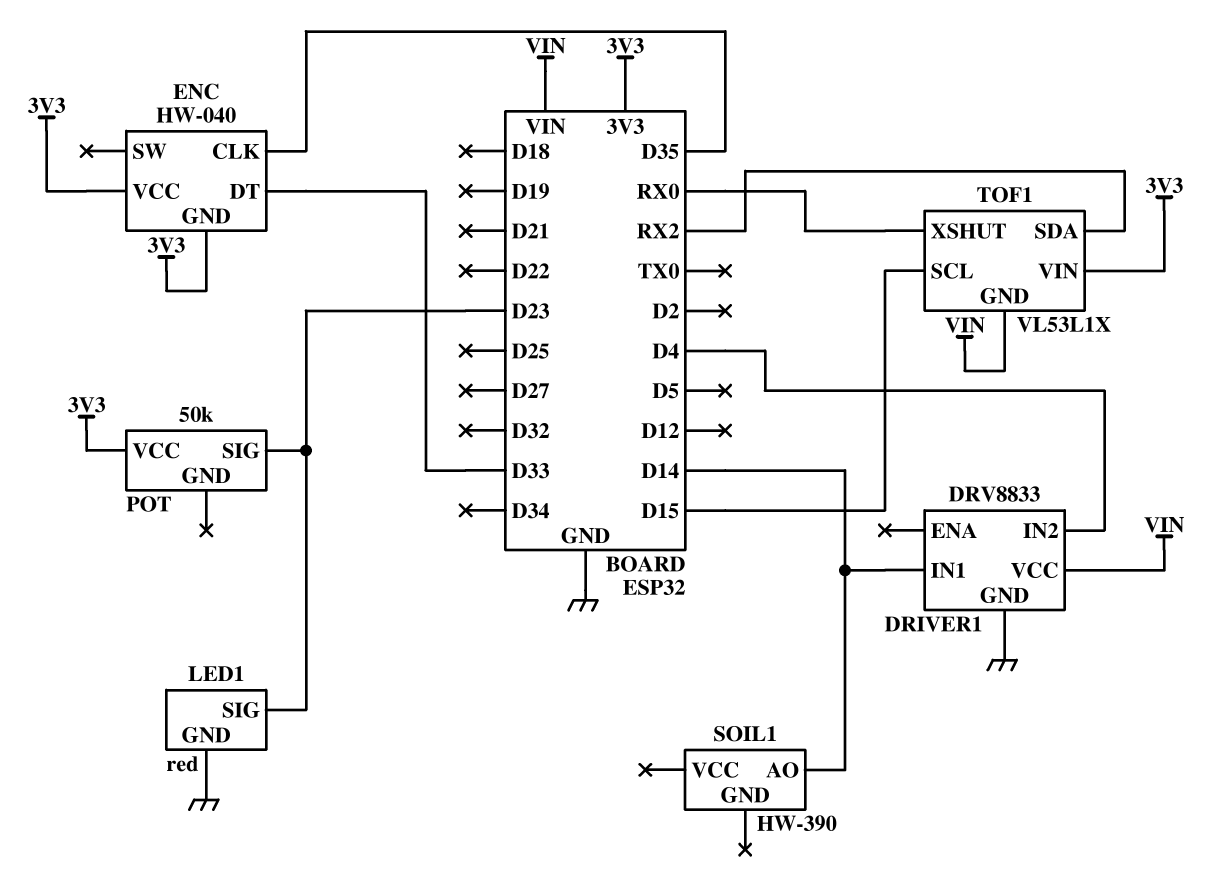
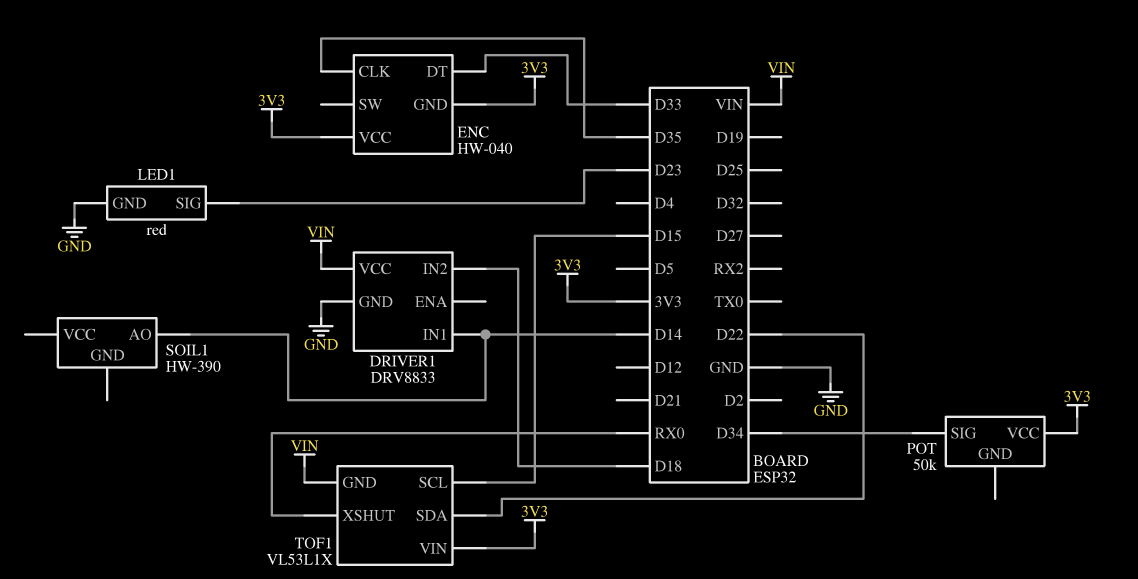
DRIVER1 pin IN2: D4 -> D18
POT pin SIG: D23 -> D34
TOF1 pin SDA: RX2 -> D22

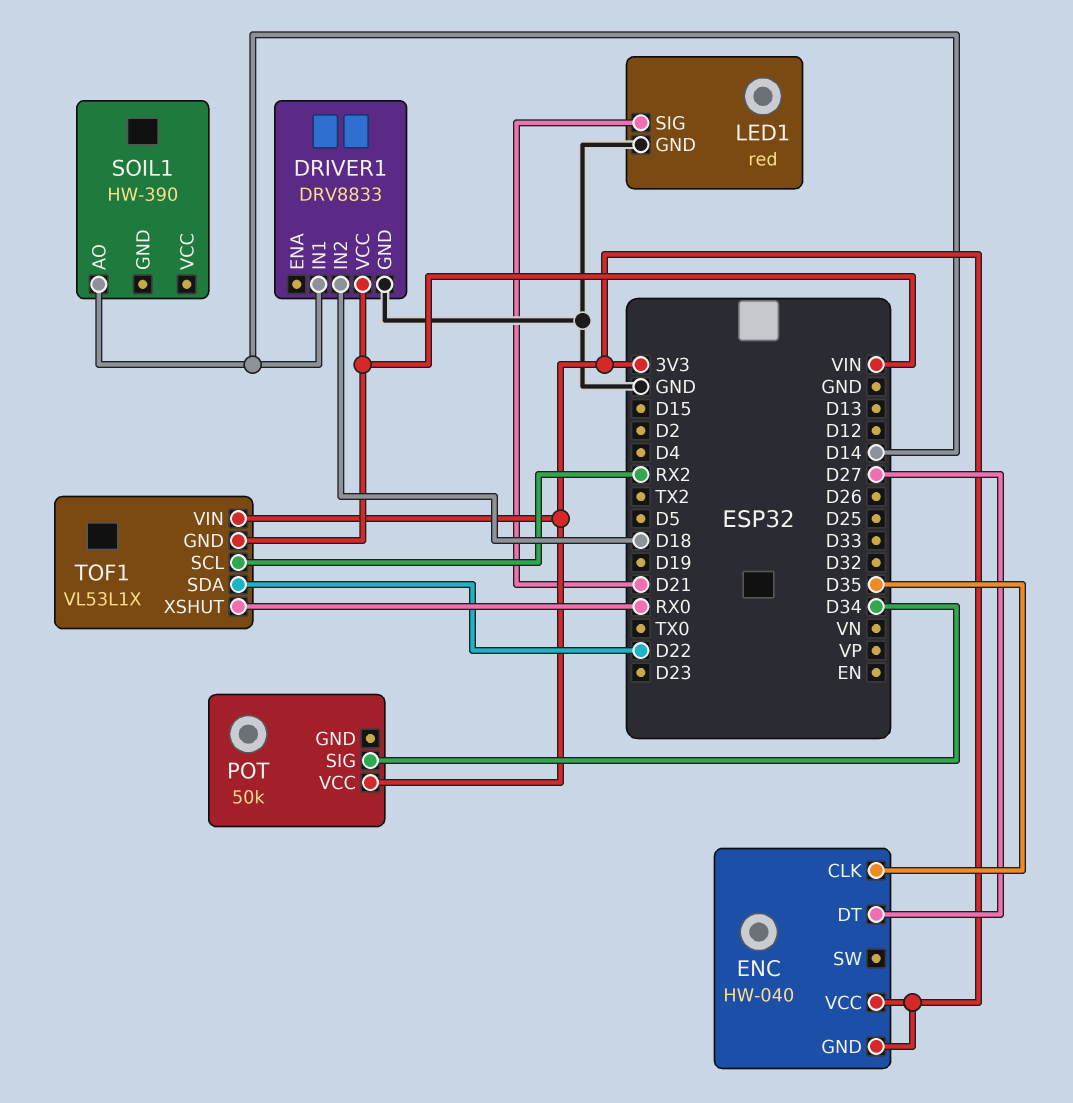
ENC pin DT: D33 -> D27
LED1 pin SIG: D23 -> D21
TOF1 pin SCL: D15 -> RX2

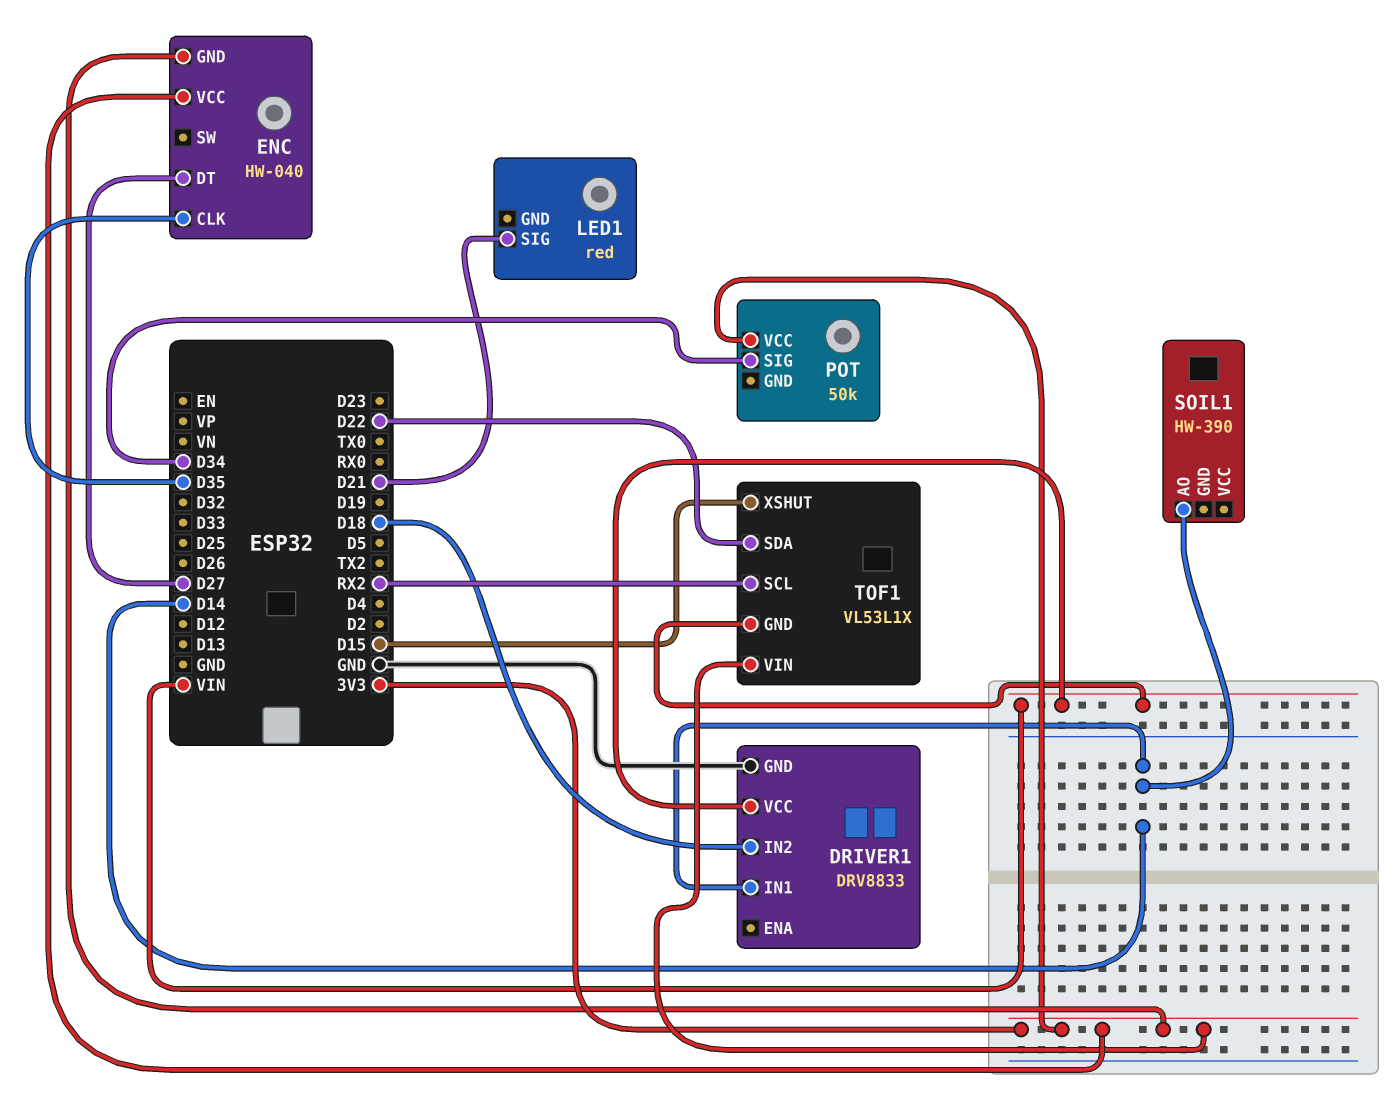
LED1 pin GND: GND -> none
TOF1 pin XSHUT: RX0 -> D15

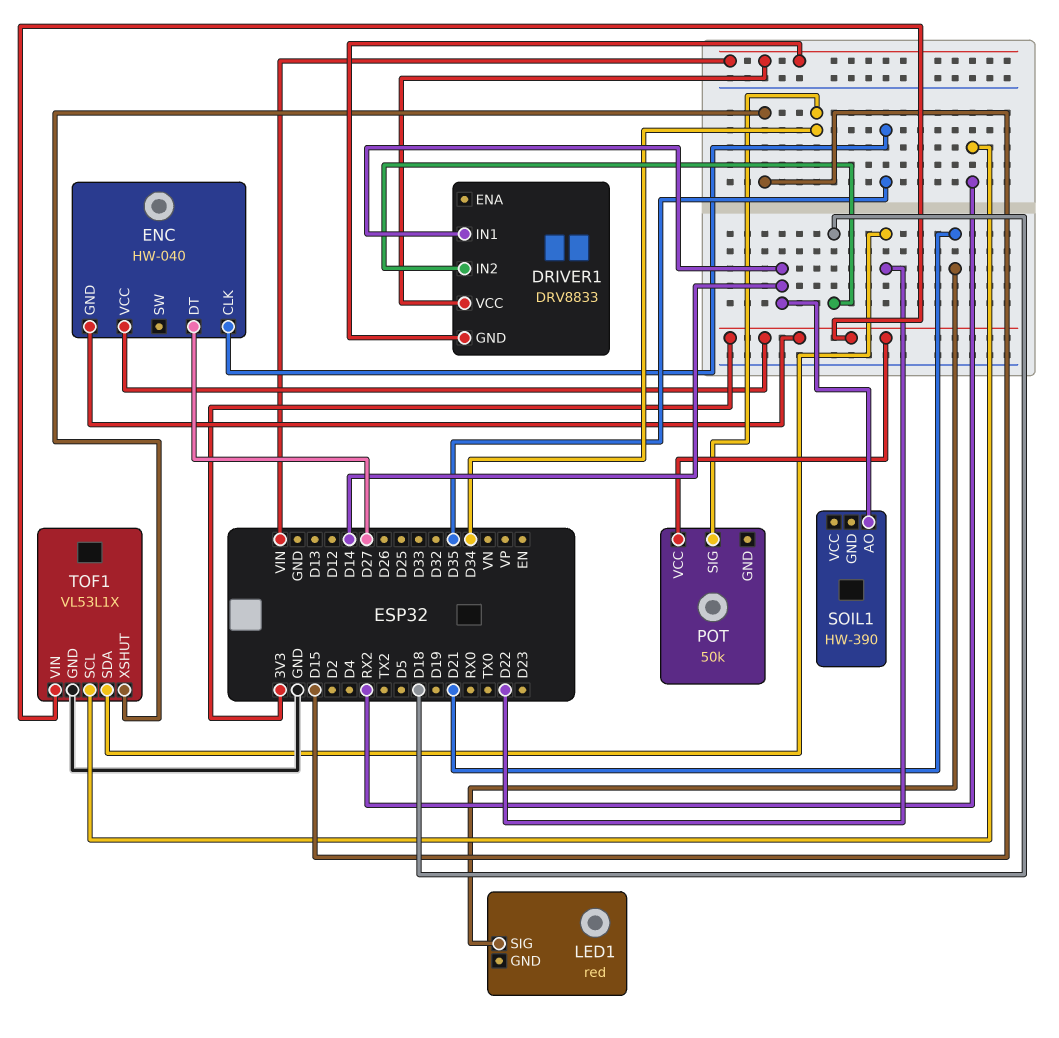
DRIVER1 pin GND: GND -> VIN
TOF1 pin GND: VIN -> GND

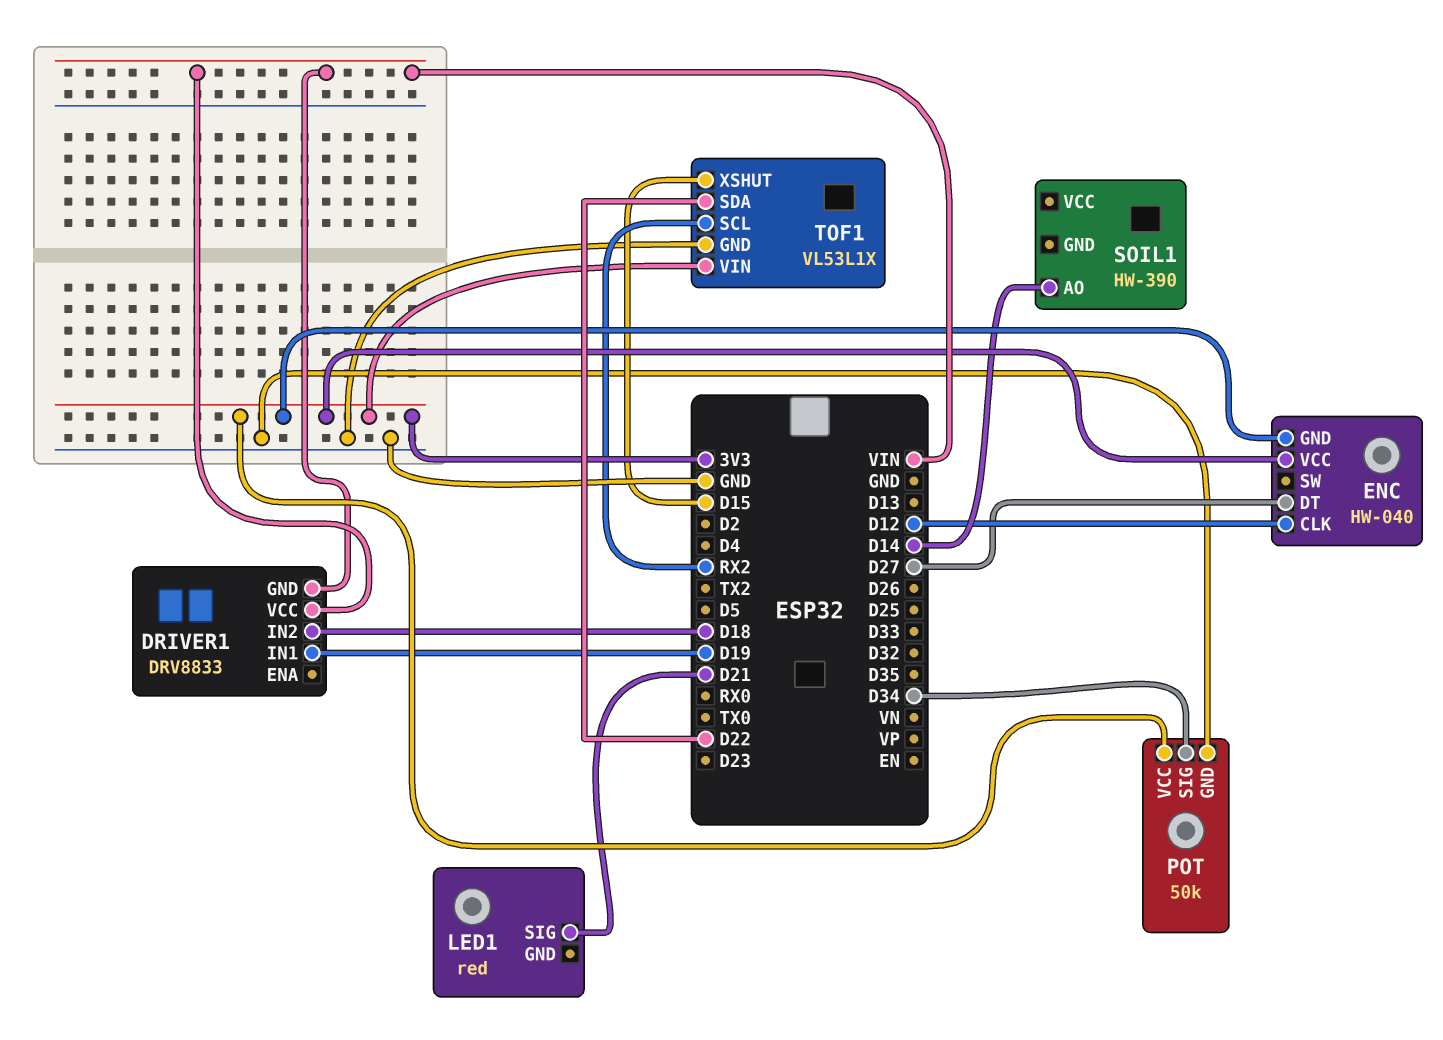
DRIVER1 pin IN1: D14 -> D19
ENC pin CLK: D35 -> D12
POT pin GND: none -> GND

